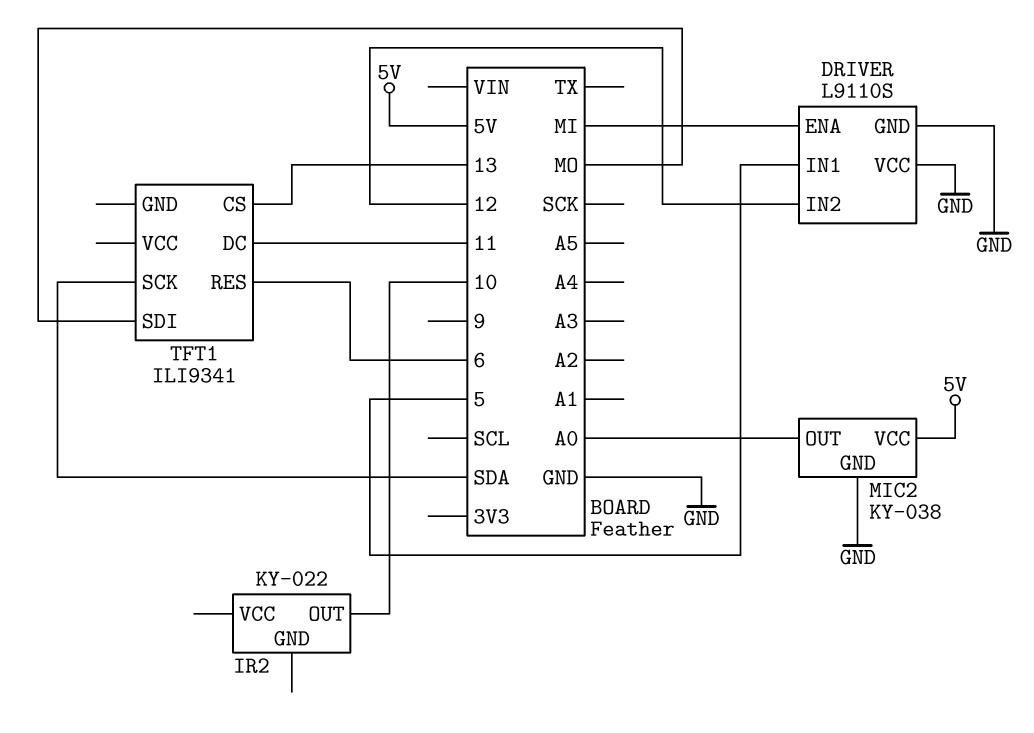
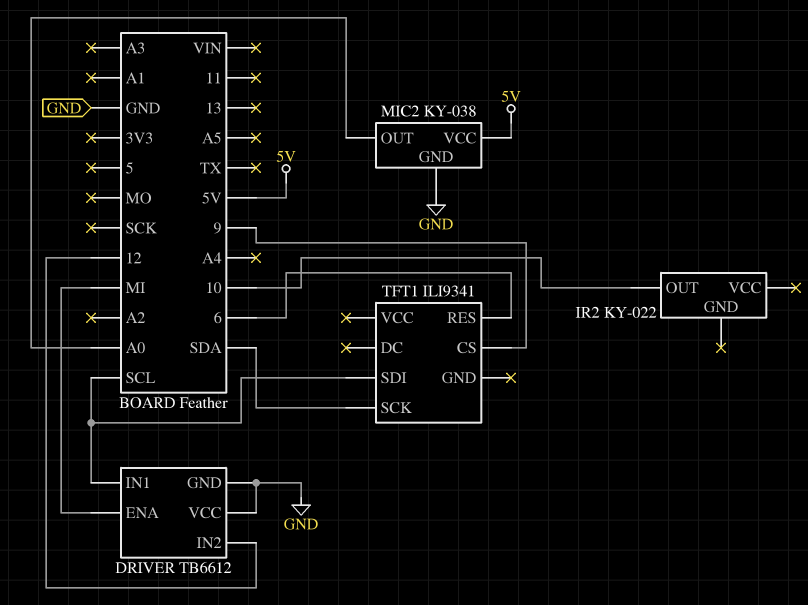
DRIVER: L9110S -> TB6612
DRIVER pin IN1: 5 -> SCL
TFT1 pin CS: 13 -> 9
TFT1 pin DC: 11 -> none
TFT1 pin SDI: MO -> SCL

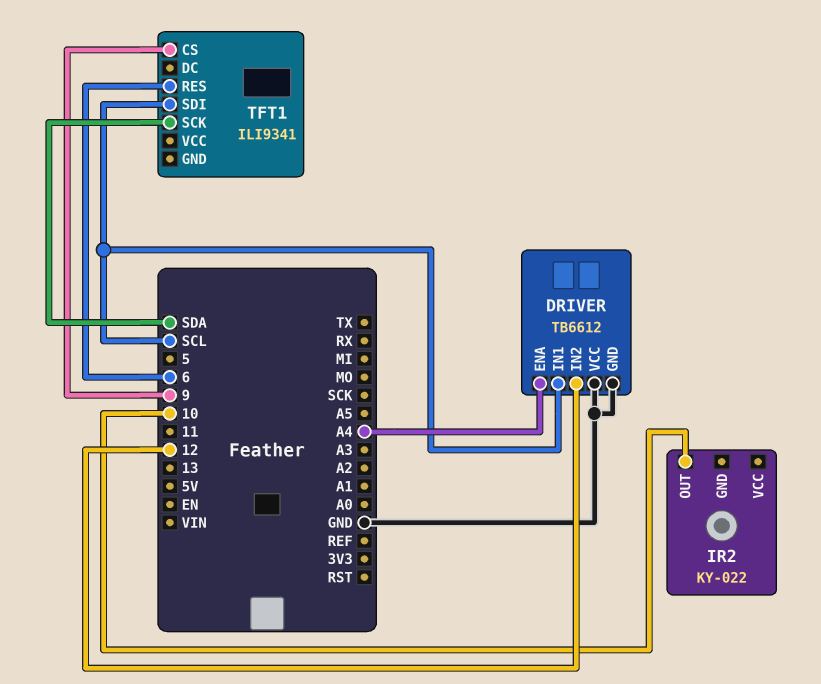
DRIVER pin ENA: MI -> A4
MIC2: KY-038 -> none
MIC2 pin GND: GND -> none
MIC2 pin OUT: A0 -> none
MIC2 pin VCC: 5V -> none

